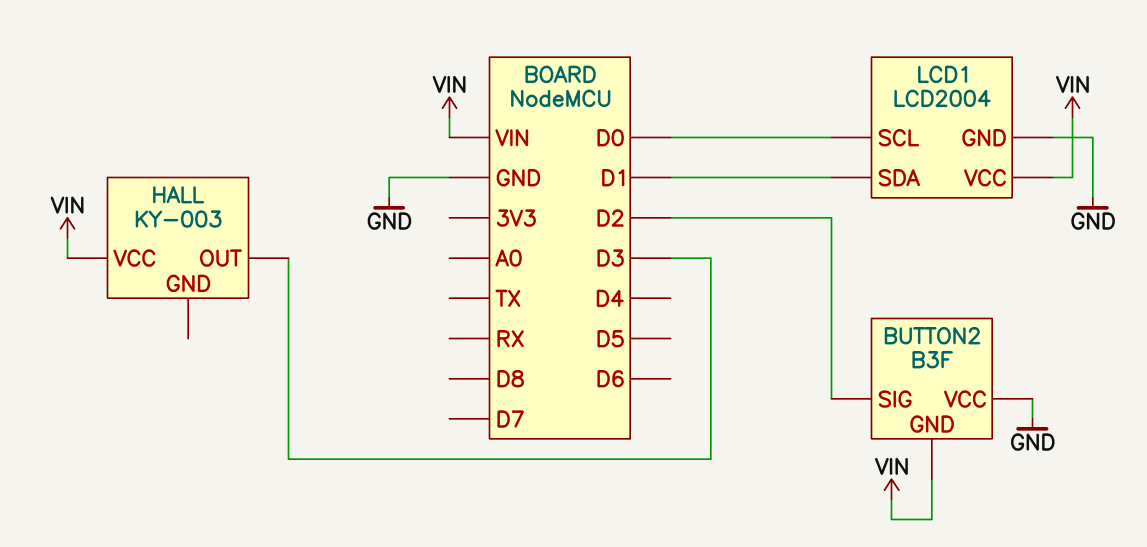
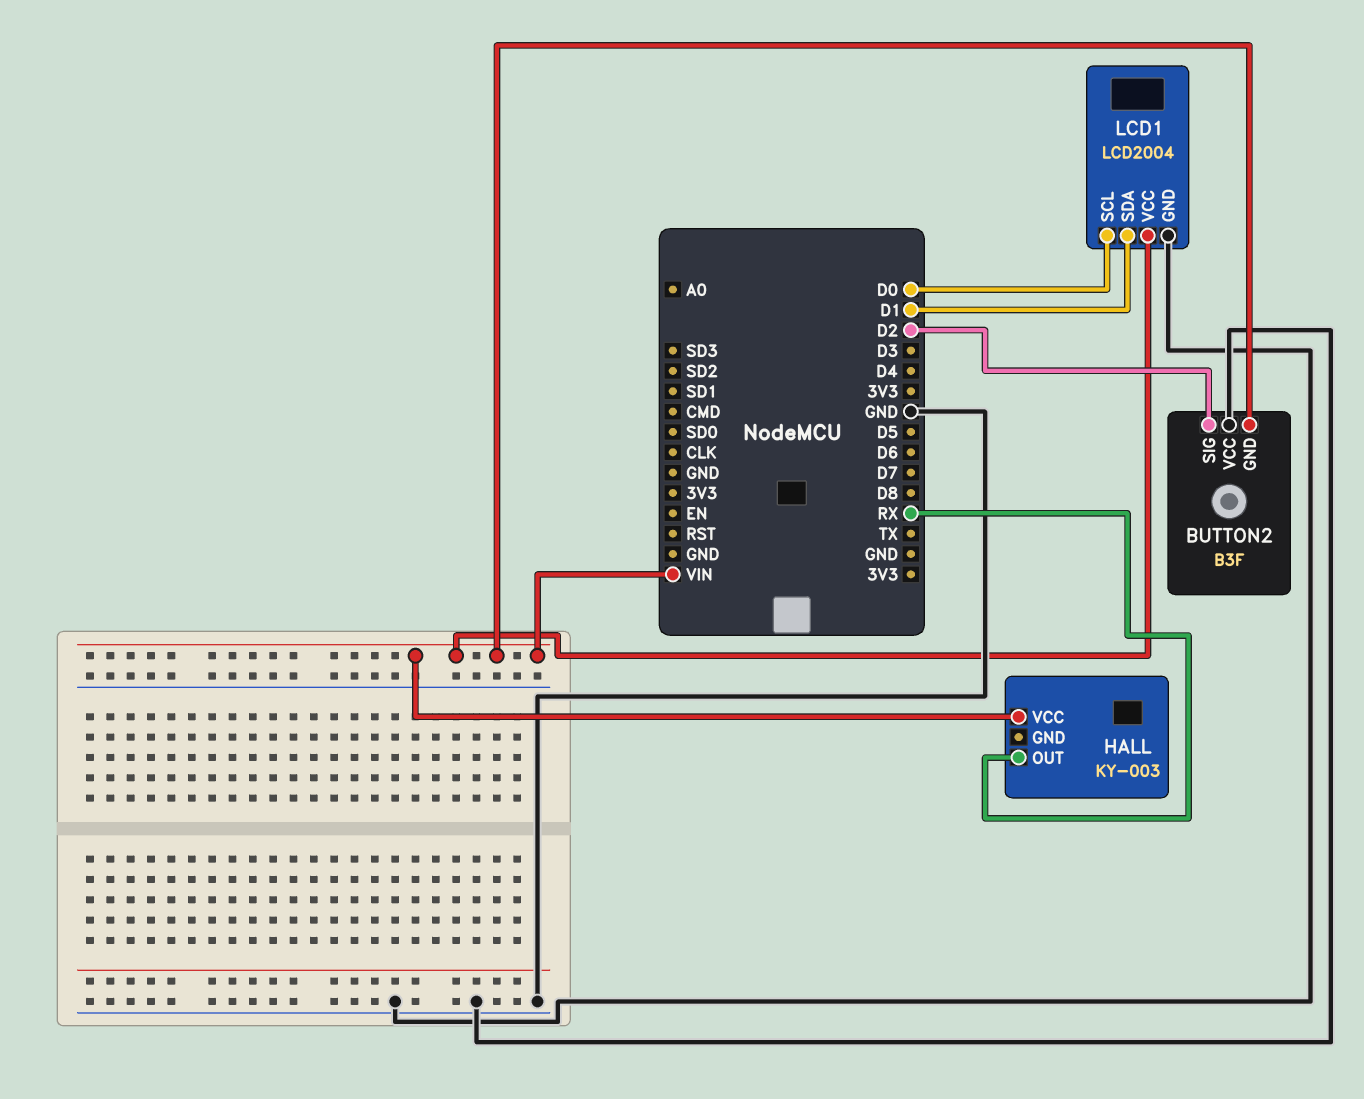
HALL pin OUT: D3 -> RX

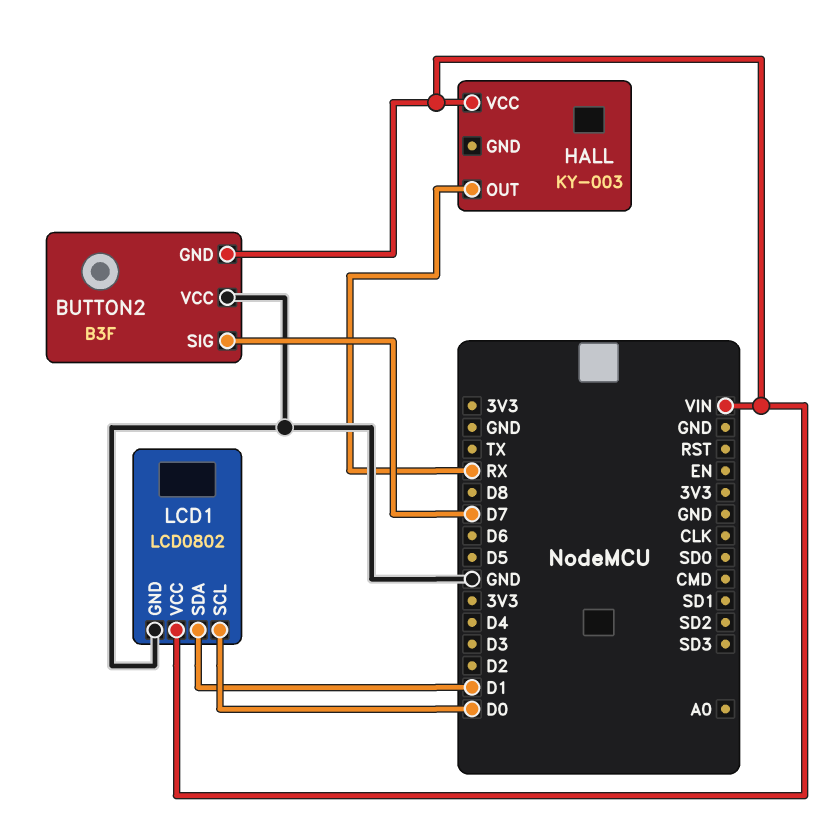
BUTTON2 pin SIG: D2 -> D7
LCD1: LCD2004 -> LCD0802

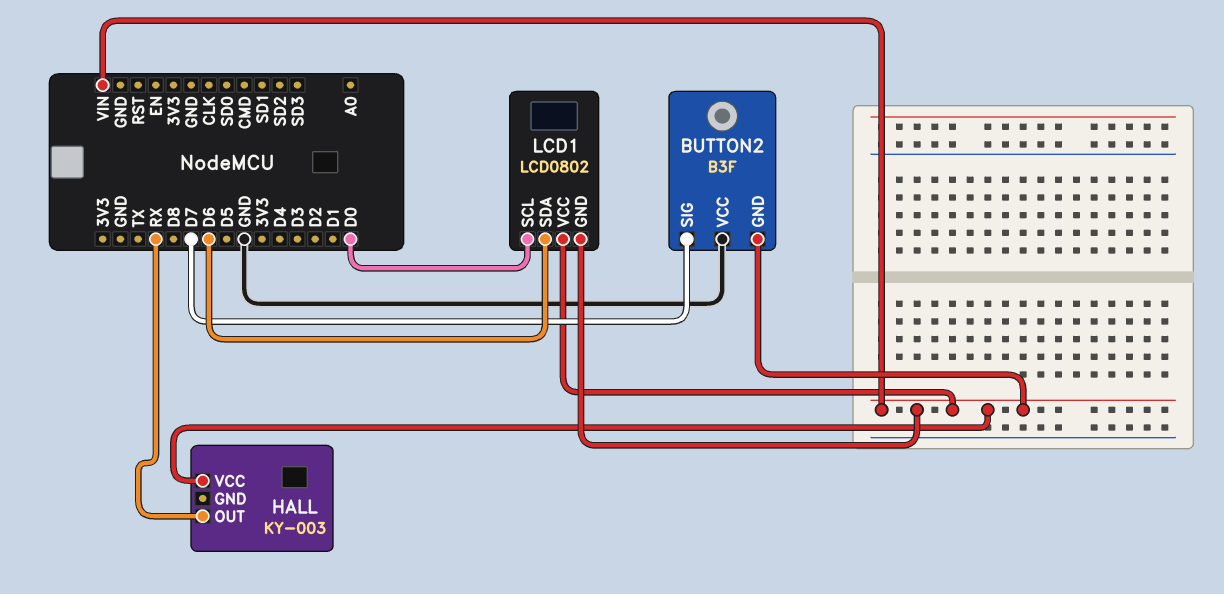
LCD1 pin GND: GND -> VIN
LCD1 pin SDA: D1 -> D6

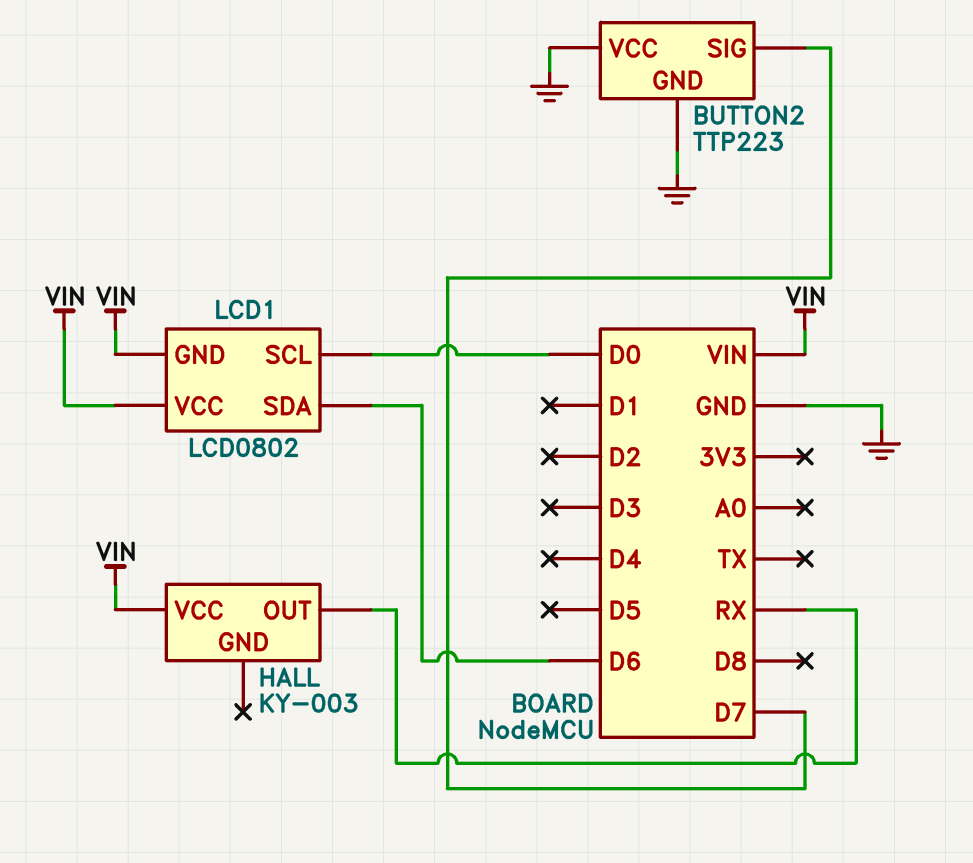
BUTTON2: B3F -> TTP223
BUTTON2 pin GND: VIN -> GND

